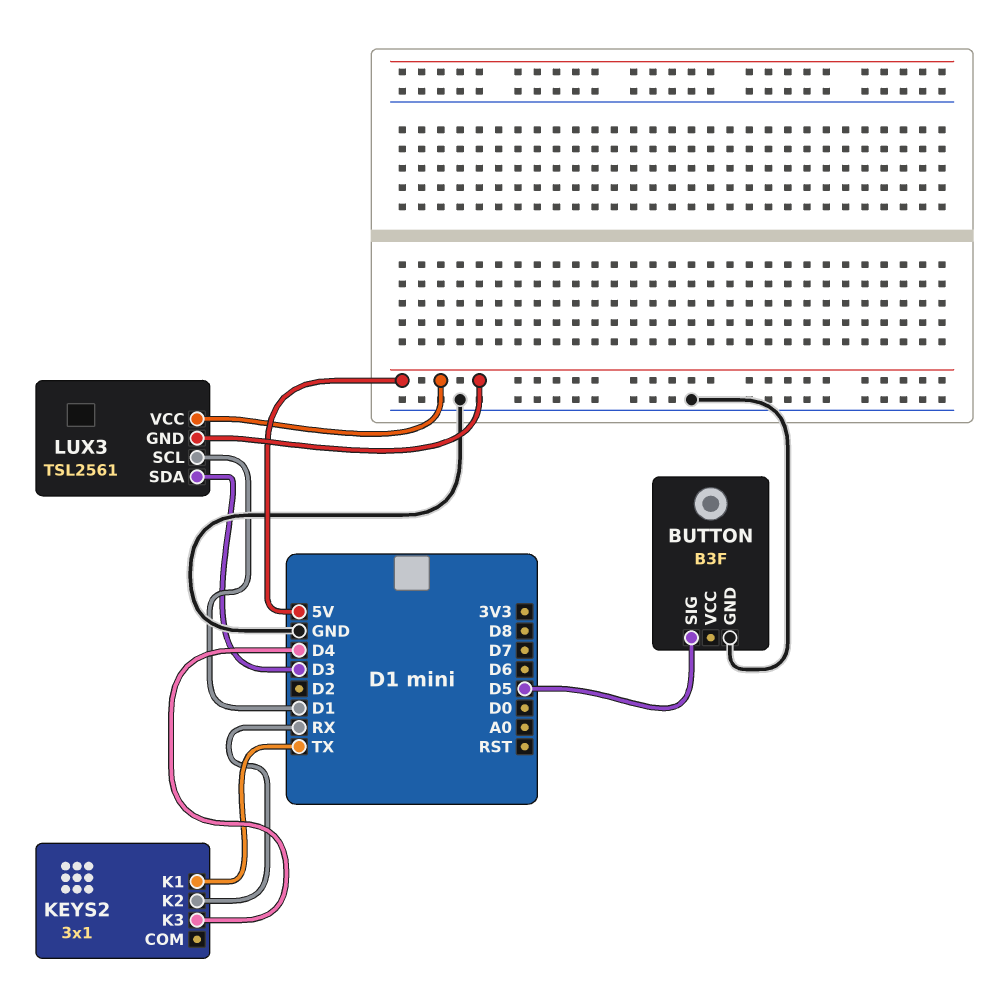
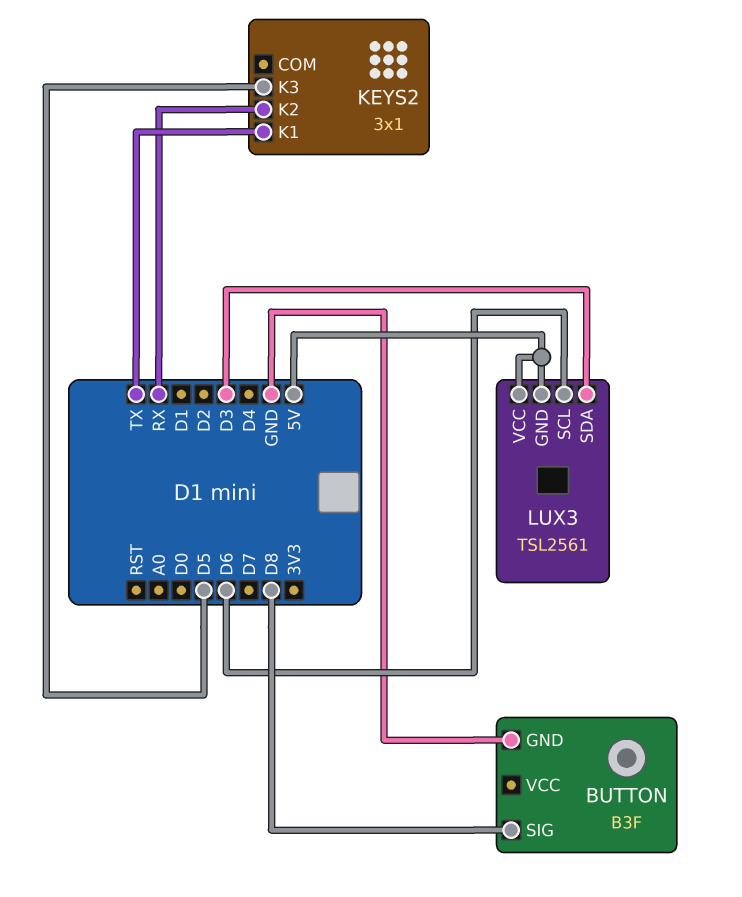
BUTTON pin SIG: D5 -> D8
KEYS2 pin K3: D4 -> D5
LUX3 pin SCL: D1 -> D6

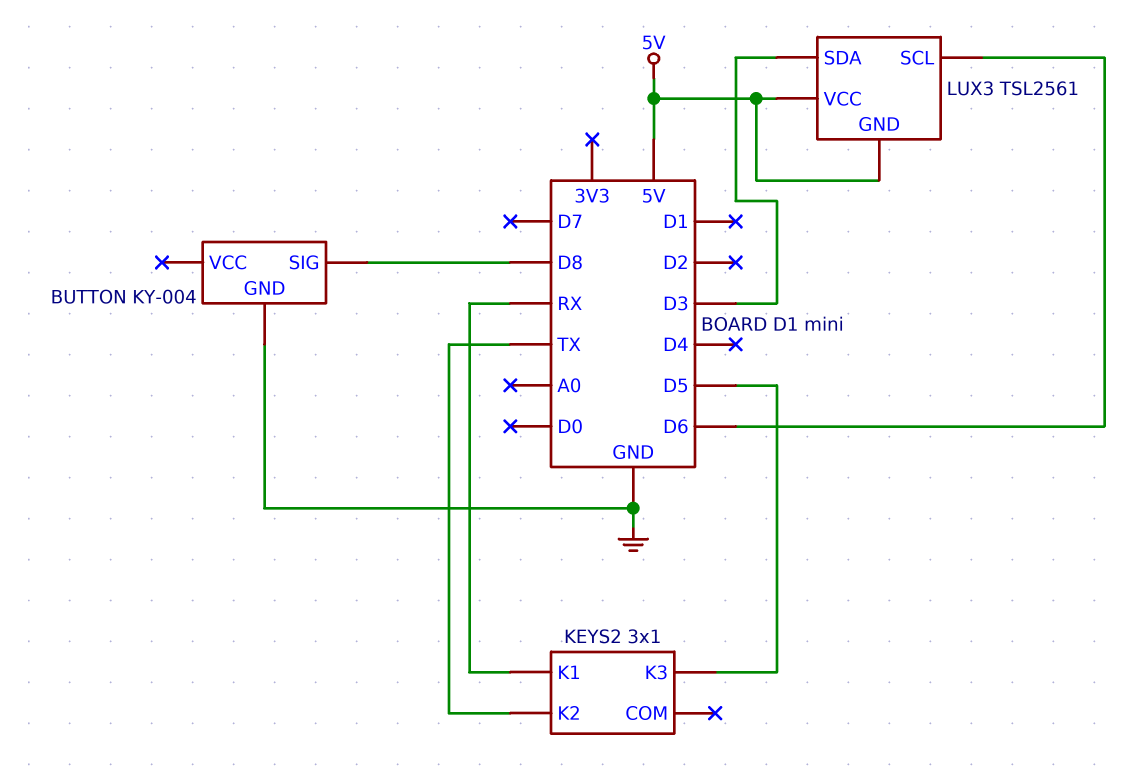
BUTTON: B3F -> KY-004
KEYS2 pin K1: TX -> RX
KEYS2 pin K2: RX -> TX

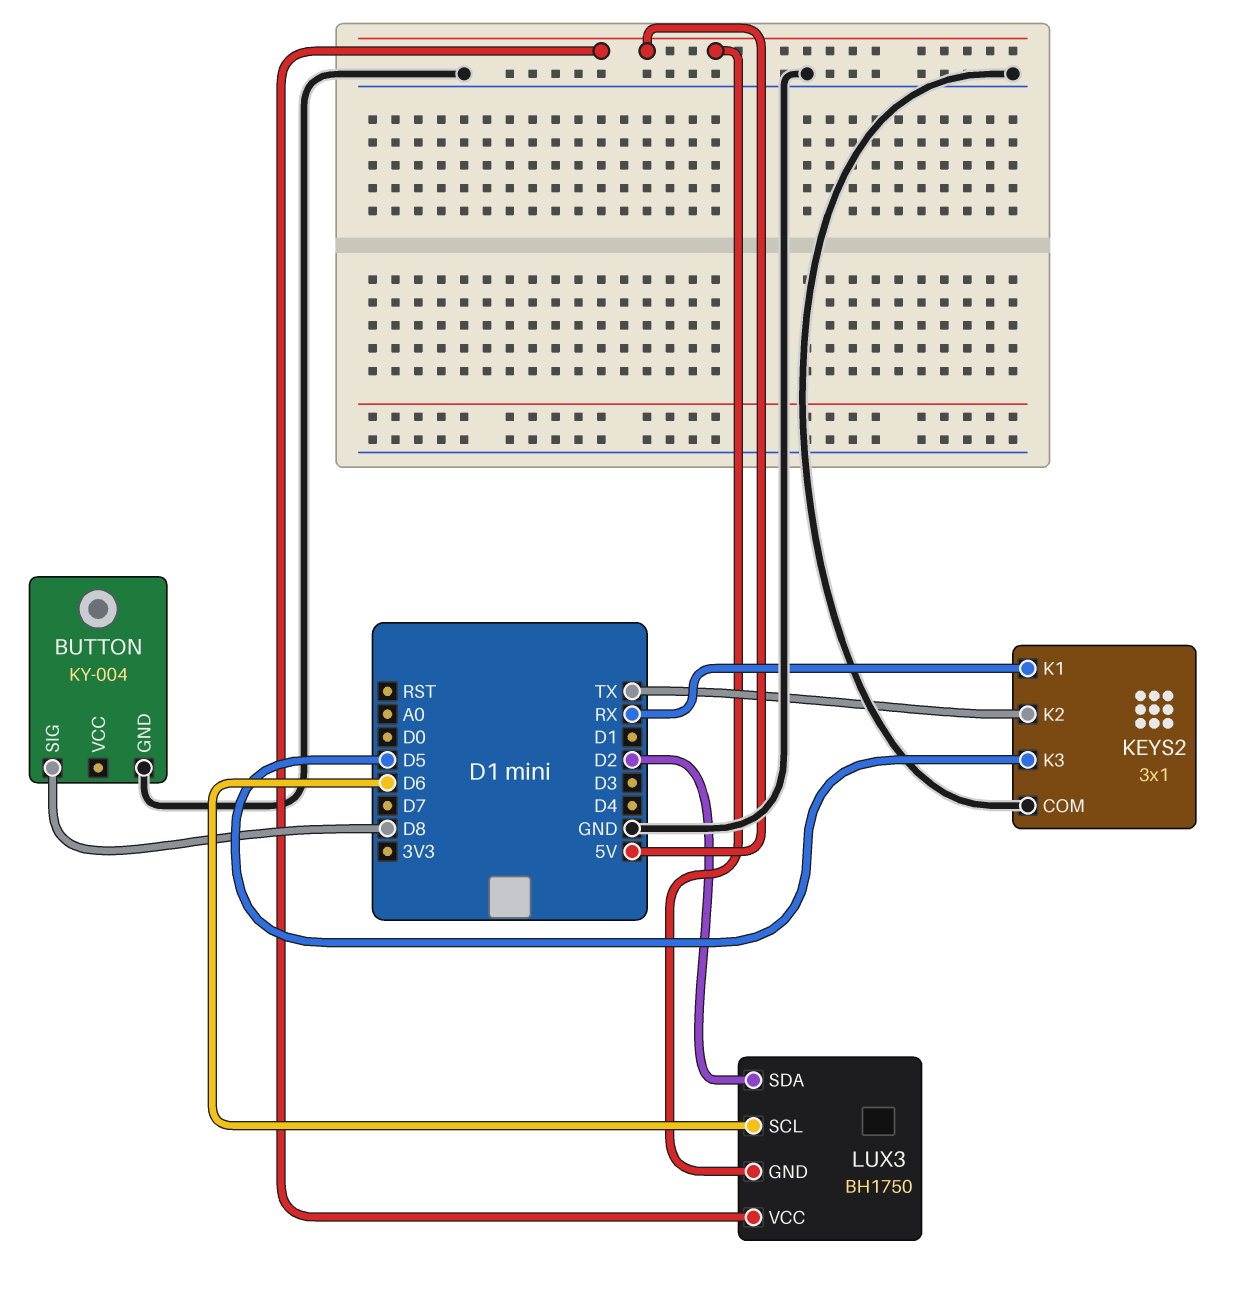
KEYS2 pin COM: none -> GND
LUX3: TSL2561 -> BH1750
LUX3 pin SDA: D3 -> D2

